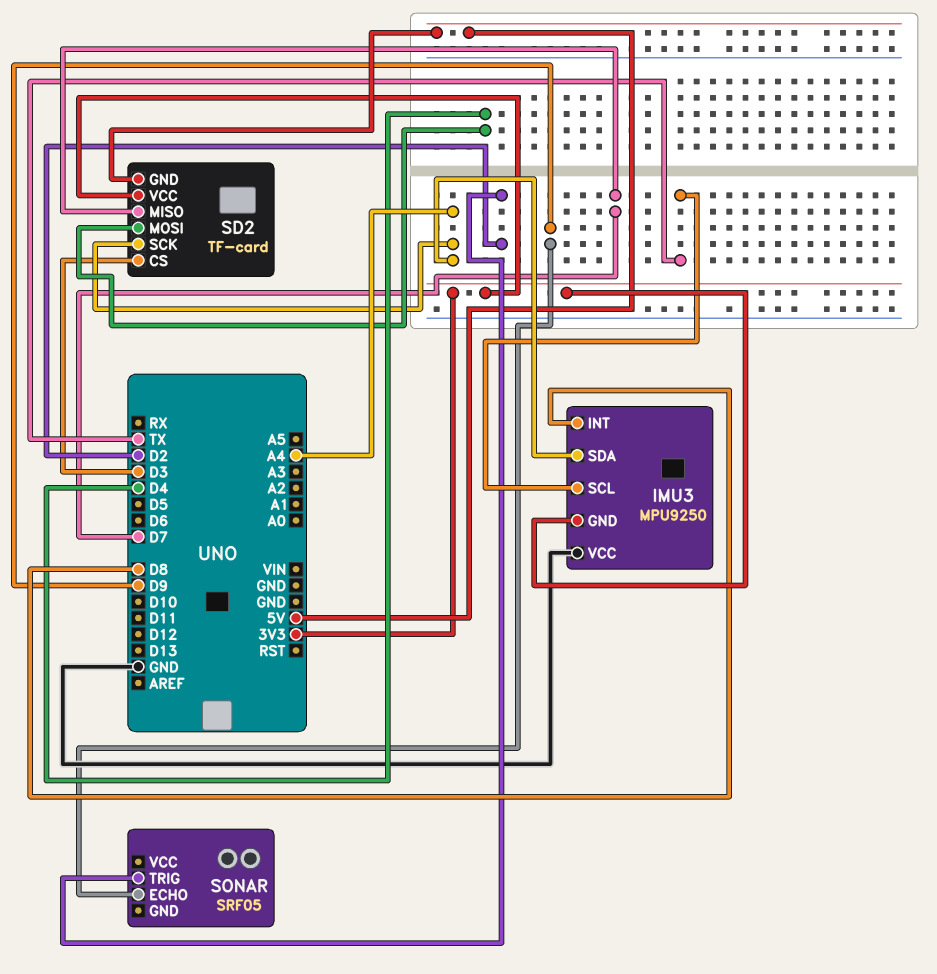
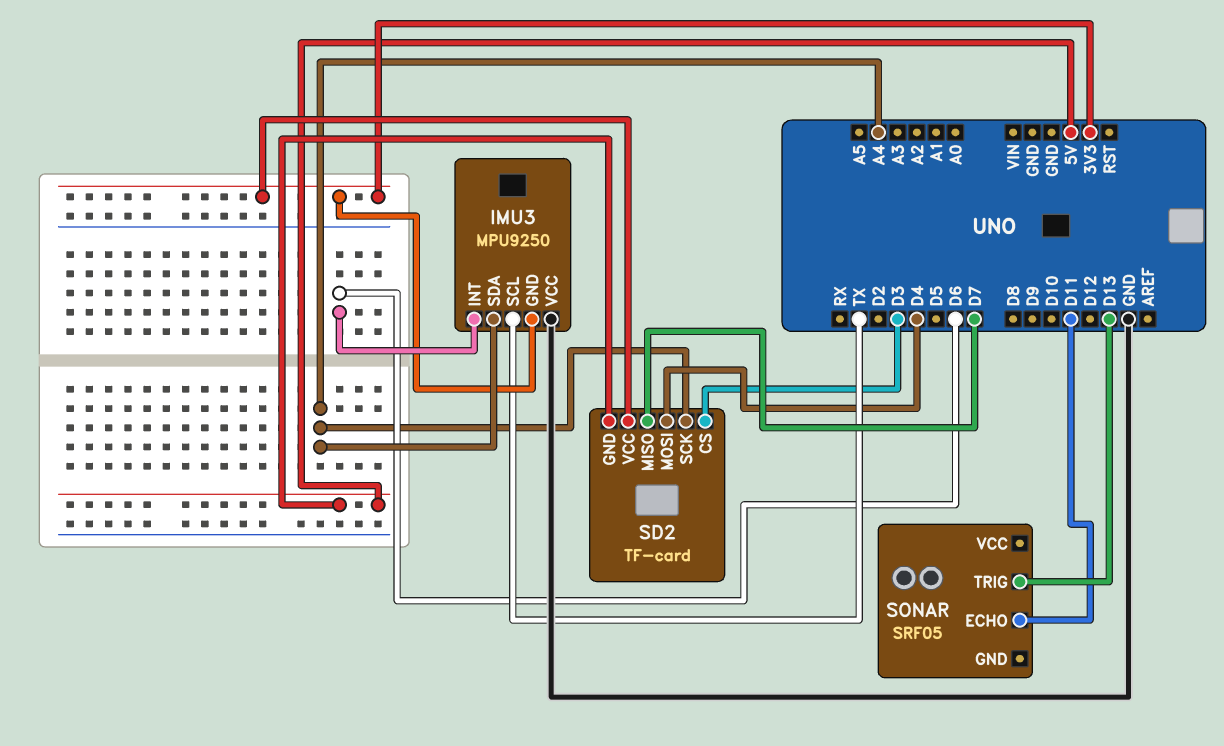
IMU3 pin INT: D8 -> D6
SONAR pin ECHO: D9 -> D11
SONAR pin TRIG: D2 -> D13

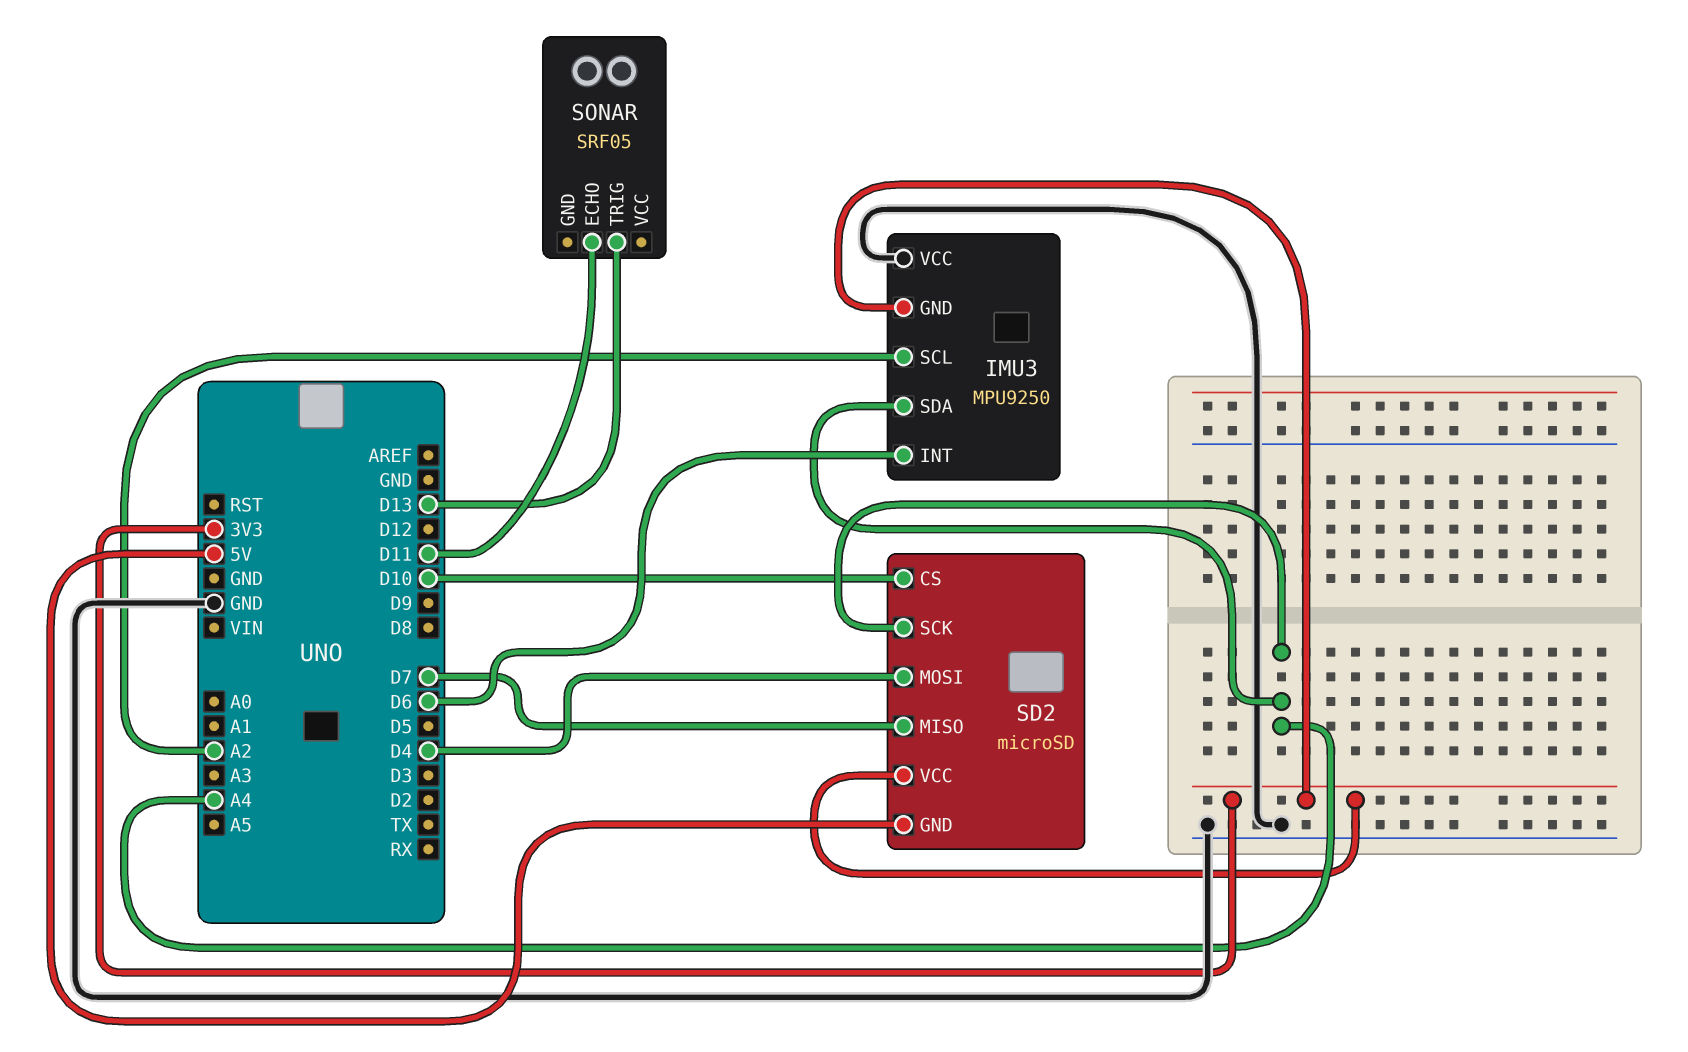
IMU3 pin SCL: TX -> A2
SD2: TF-card -> microSD
SD2 pin CS: D3 -> D10

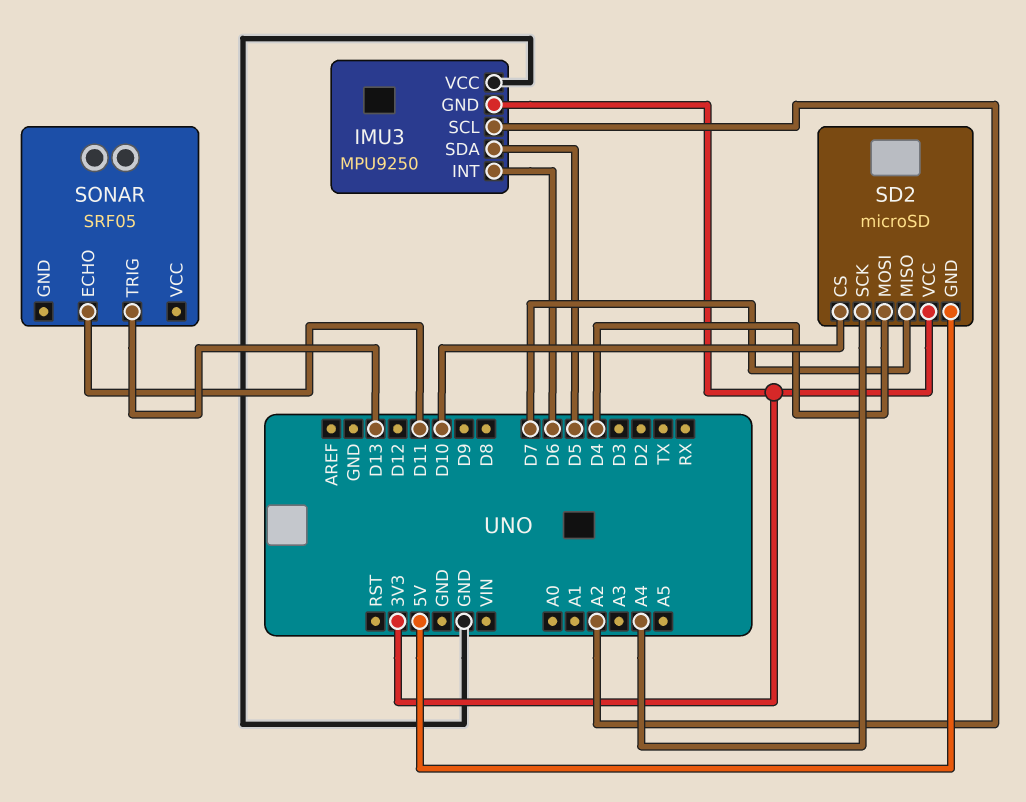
IMU3 pin SDA: A4 -> D5

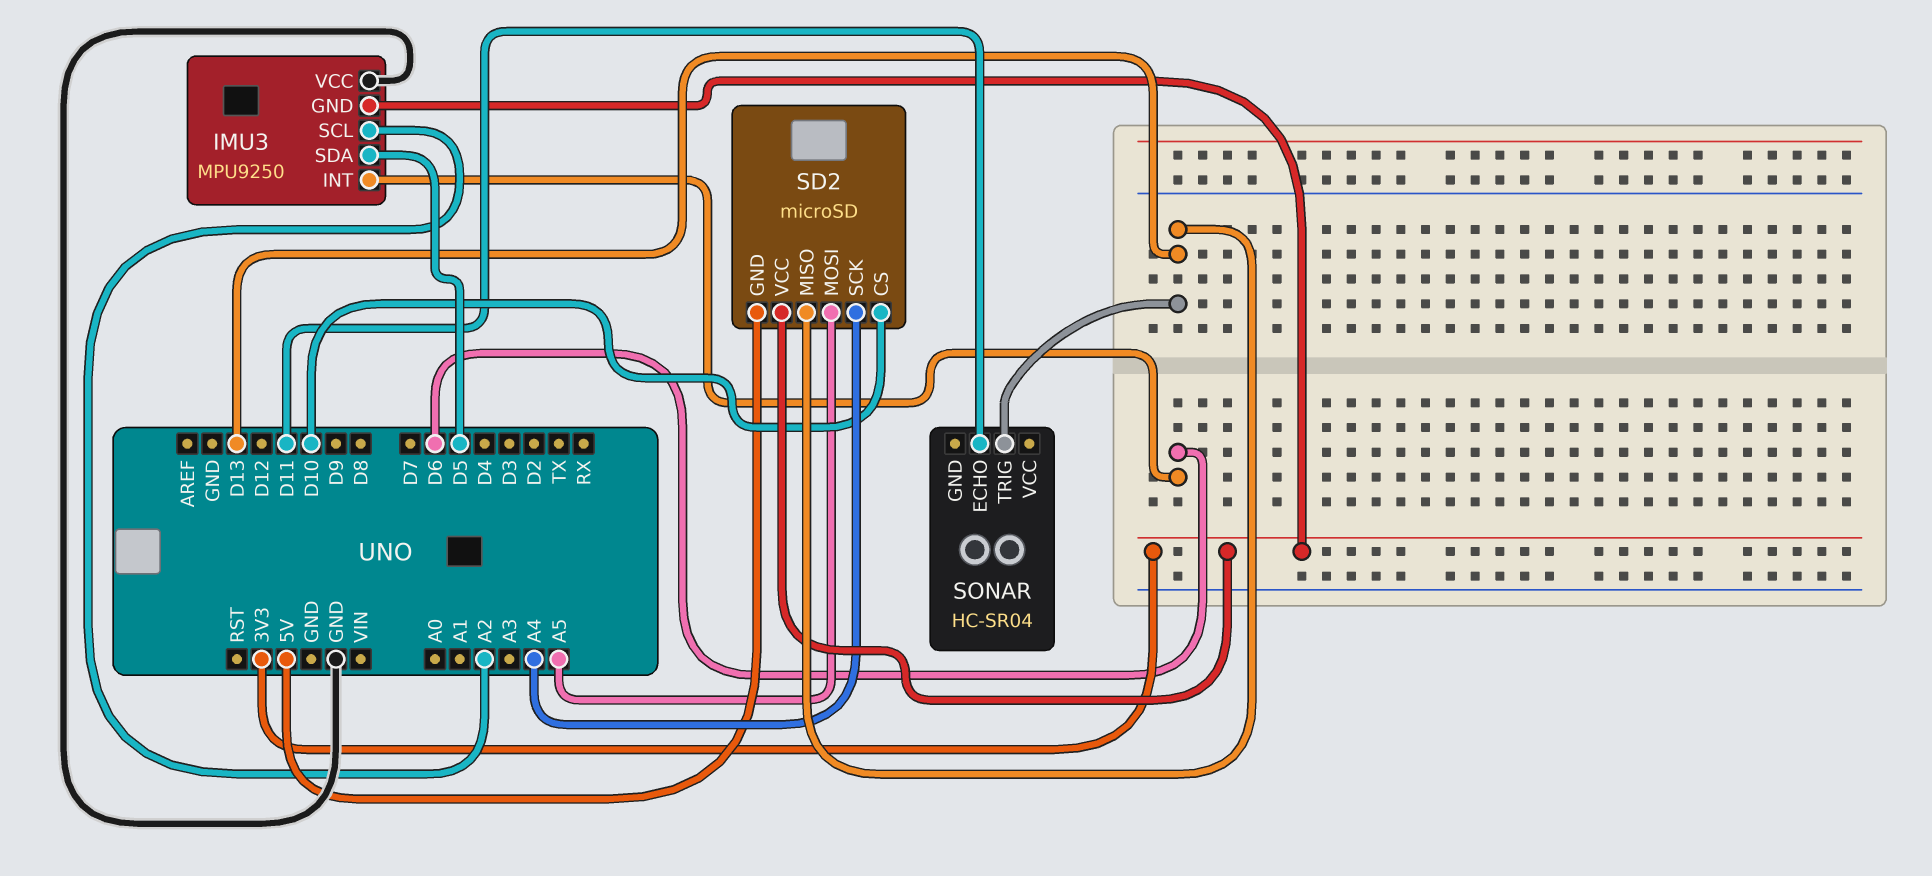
SD2 pin MISO: D7 -> D13
SD2 pin MOSI: D4 -> A5
SONAR: SRF05 -> HC-SR04

